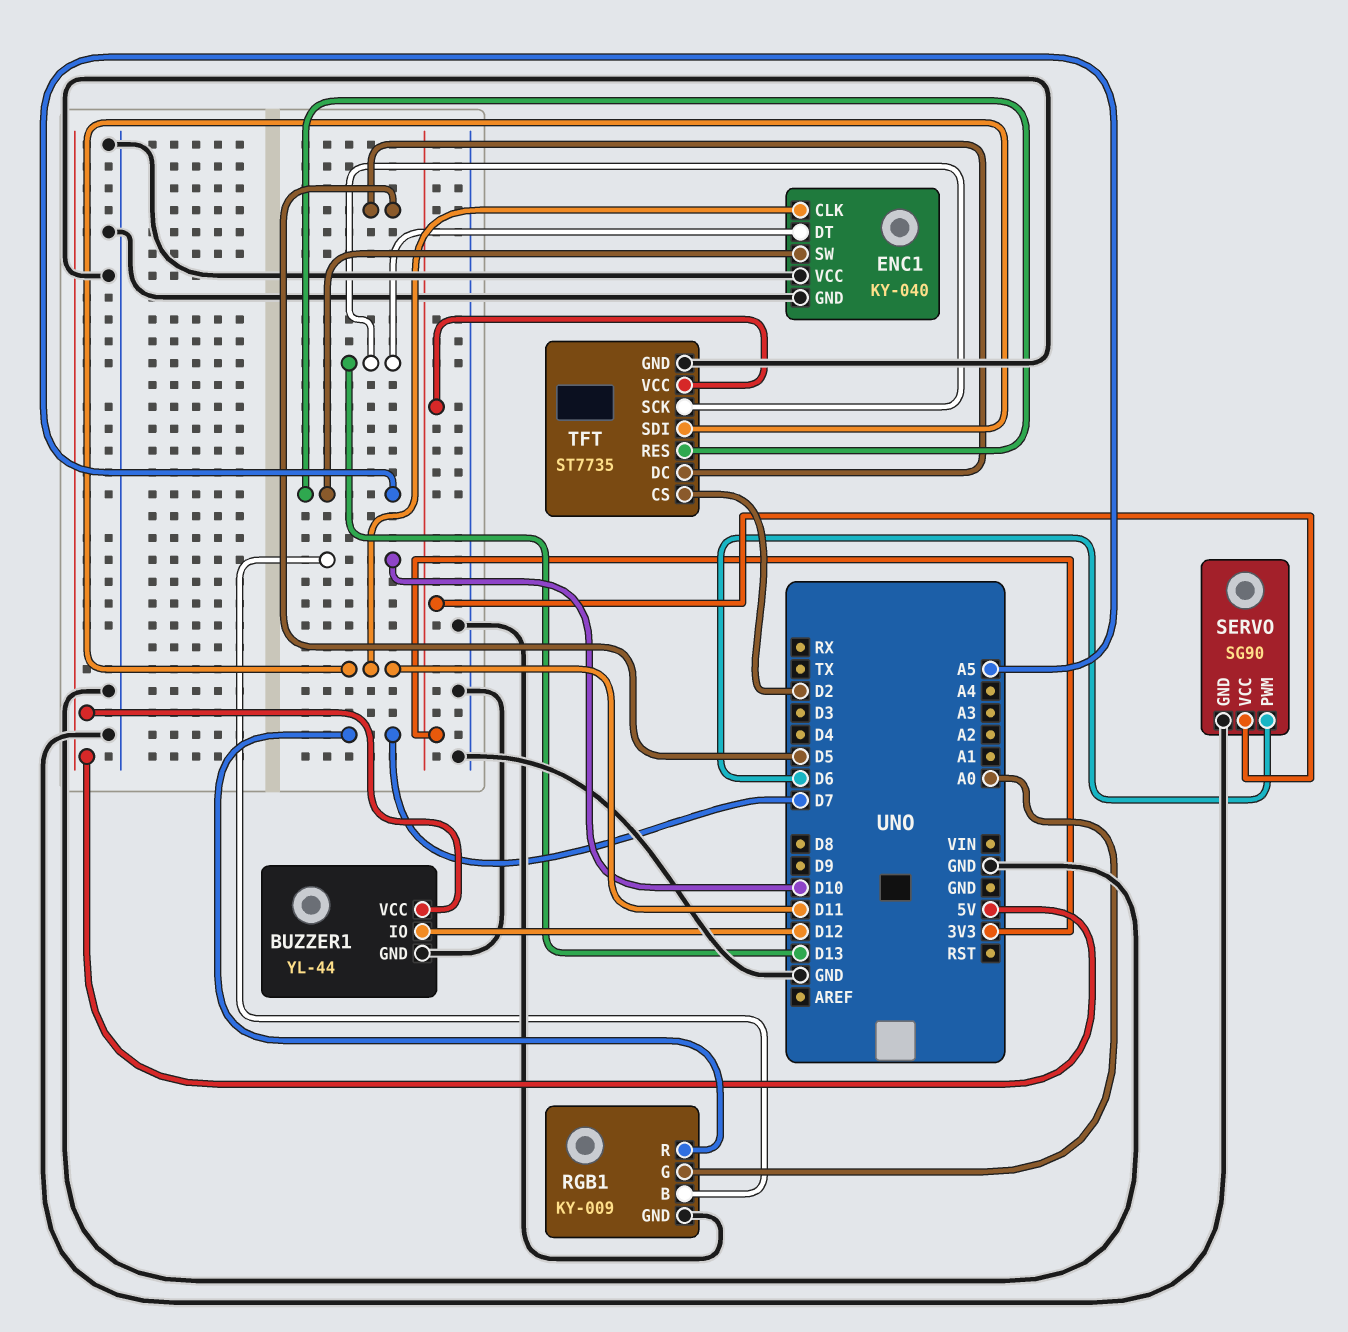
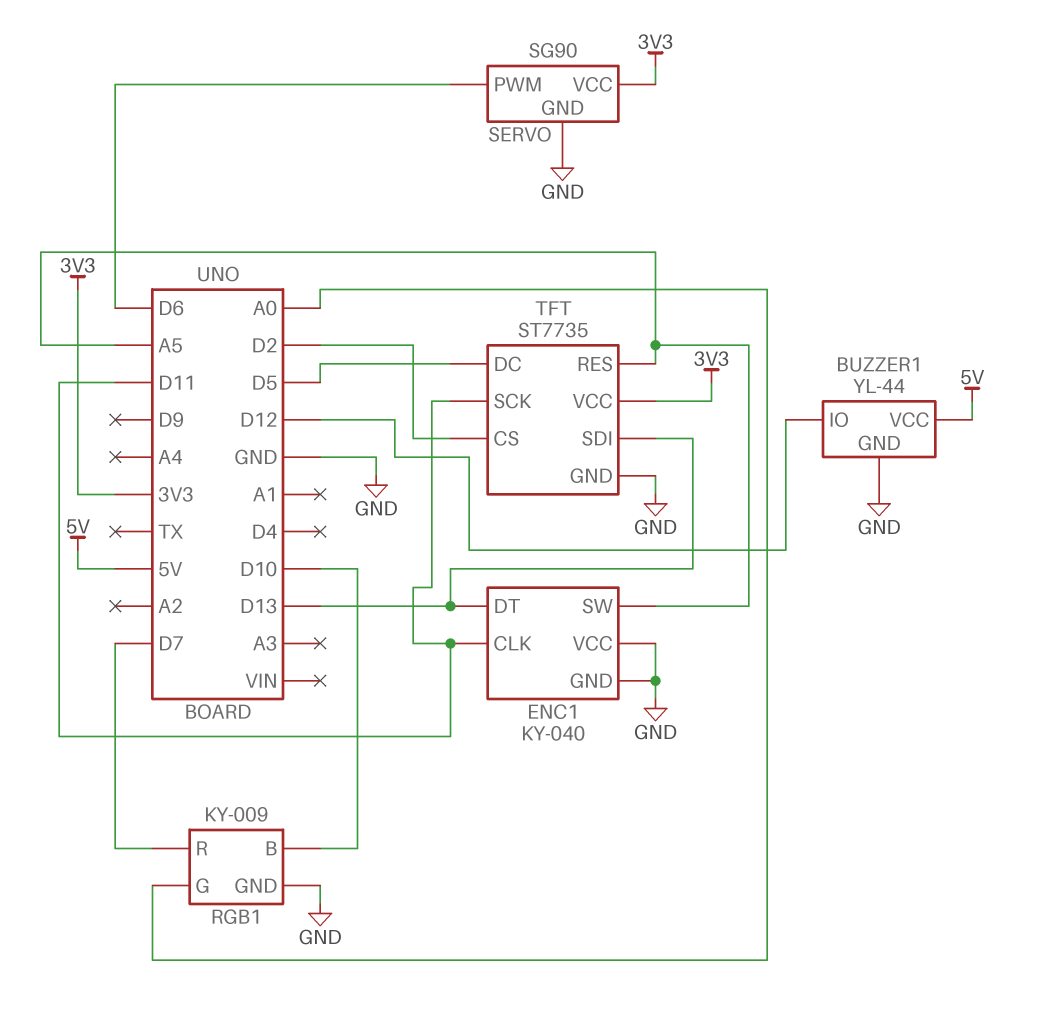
TFT pin SCK: D13 -> D11
TFT pin SDI: D11 -> D13

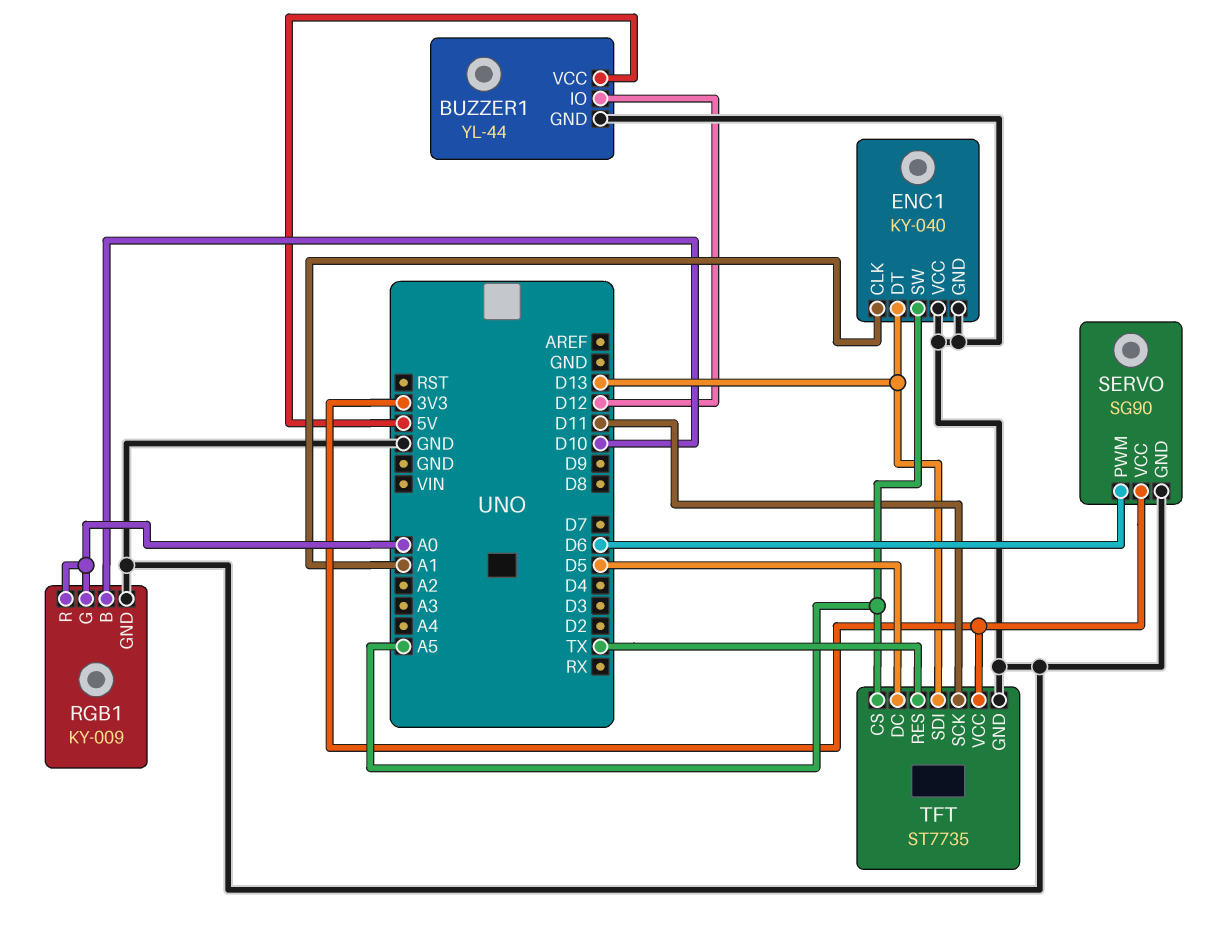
ENC1 pin CLK: D11 -> A1
RGB1 pin R: D7 -> A0
TFT pin CS: D2 -> A5
TFT pin RES: A5 -> TX

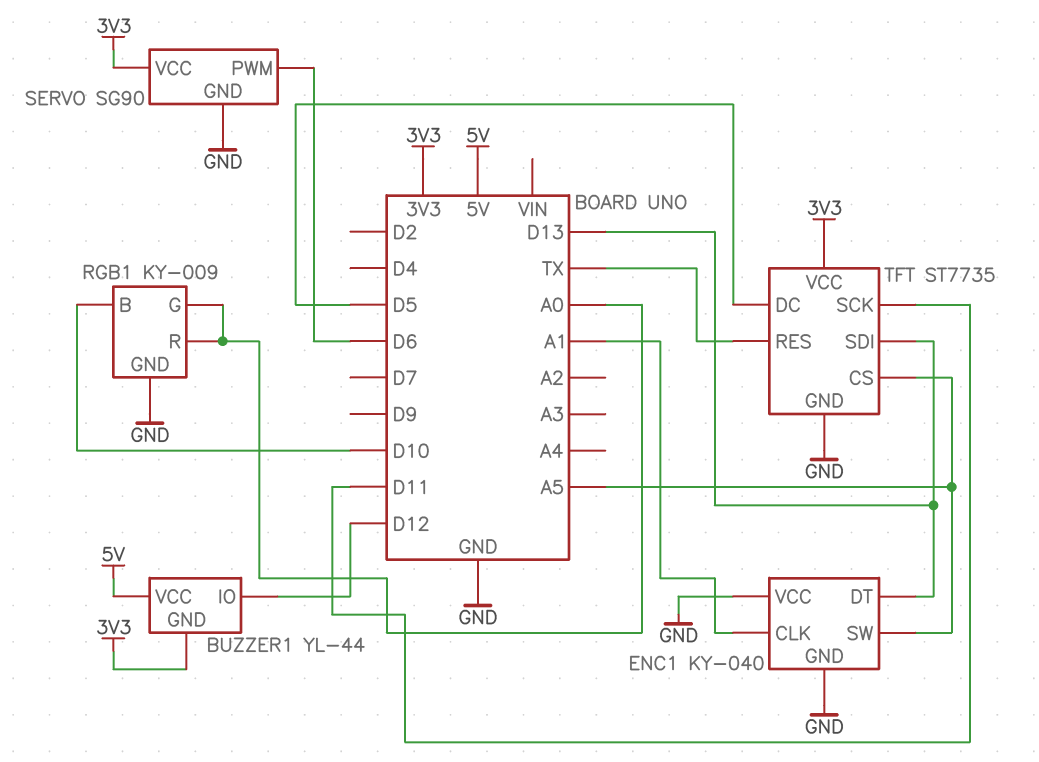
BUZZER1 pin GND: GND -> 3V3

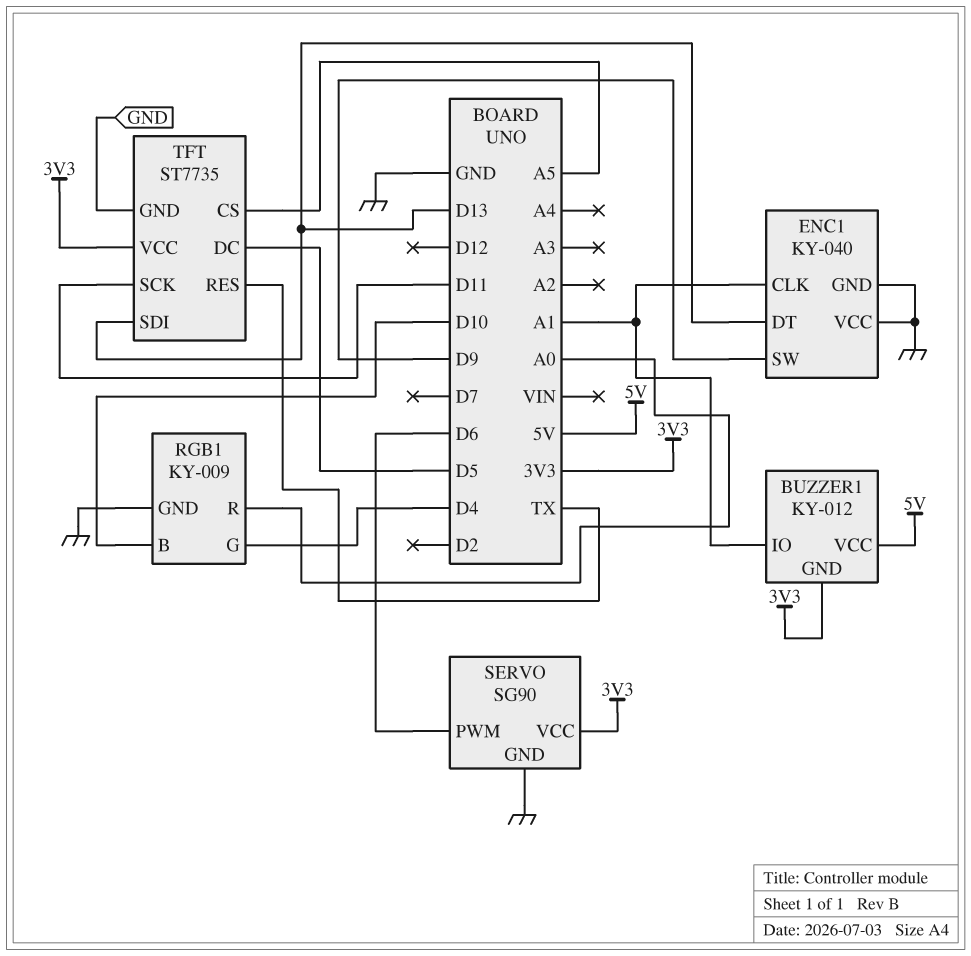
BUZZER1: YL-44 -> KY-012
BUZZER1 pin IO: D12 -> A1
ENC1 pin SW: A5 -> D9
RGB1 pin G: A0 -> D4

